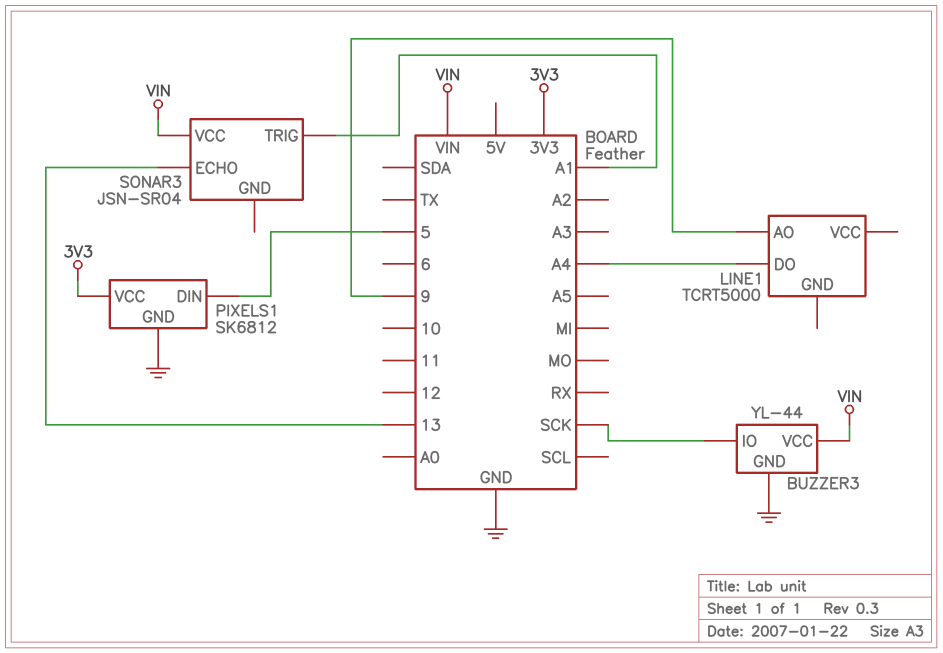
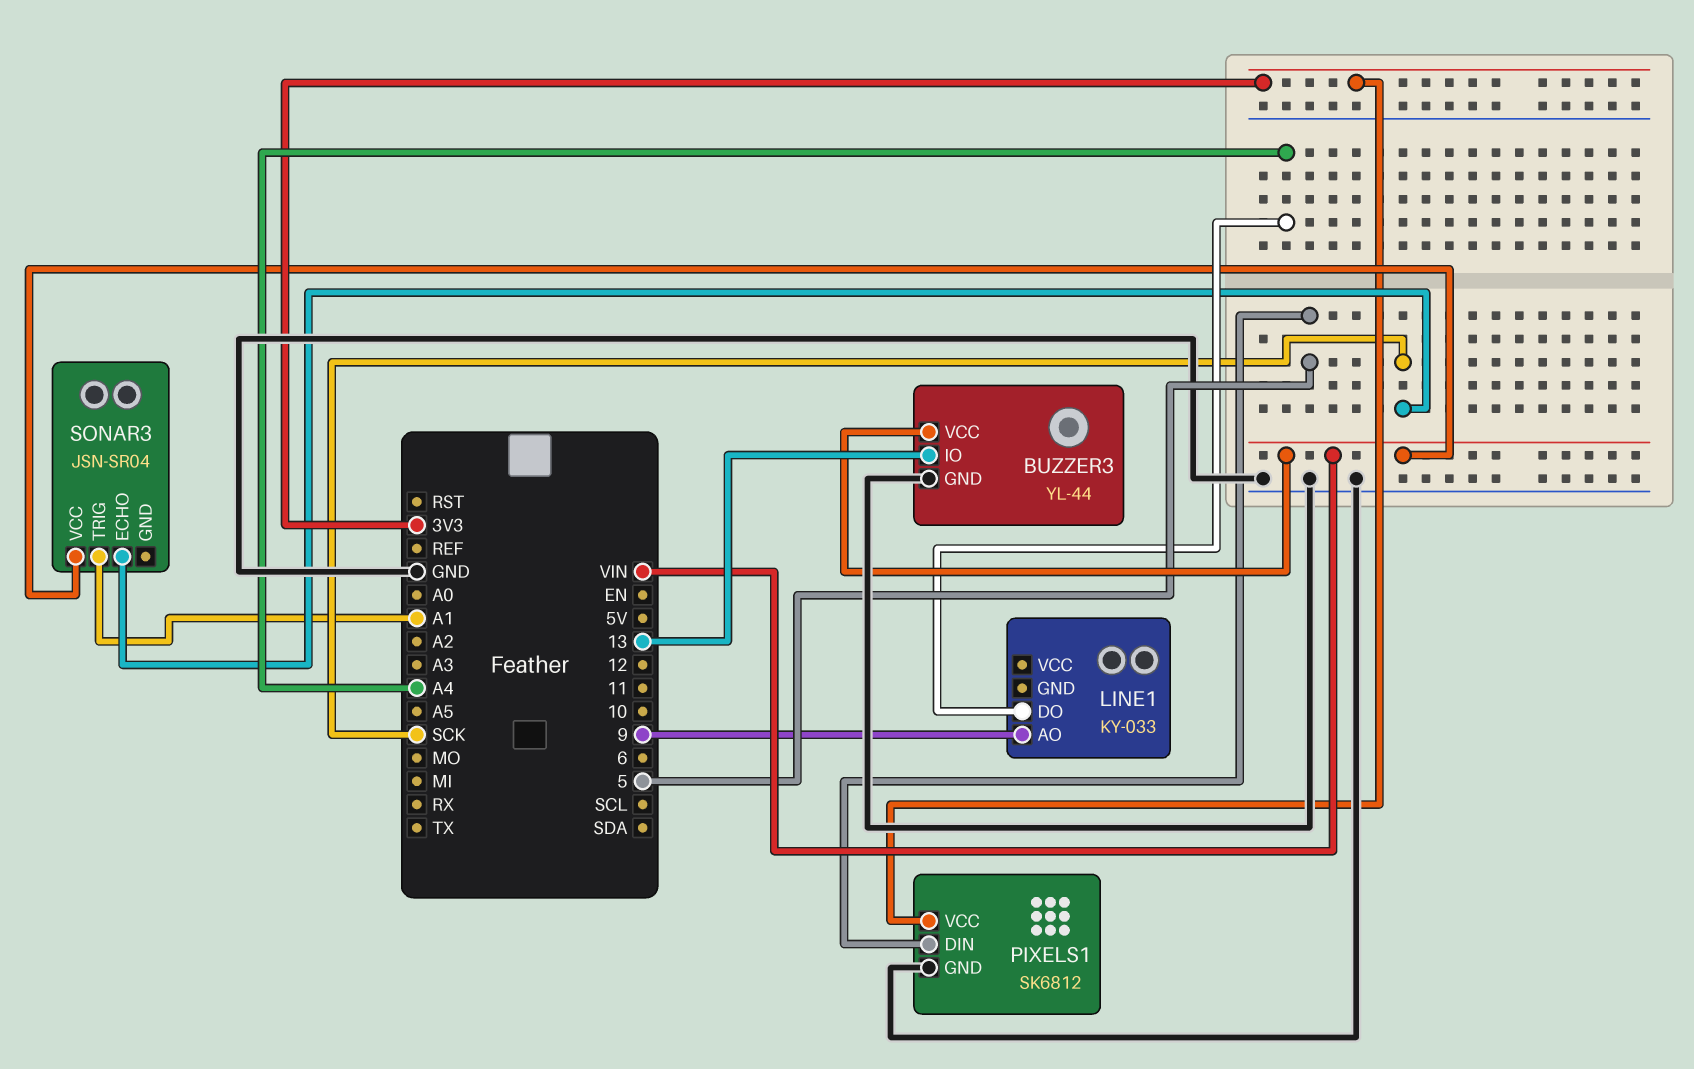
BUZZER3 pin IO: SCK -> 13
LINE1: TCRT5000 -> KY-033
SONAR3 pin ECHO: 13 -> SCK

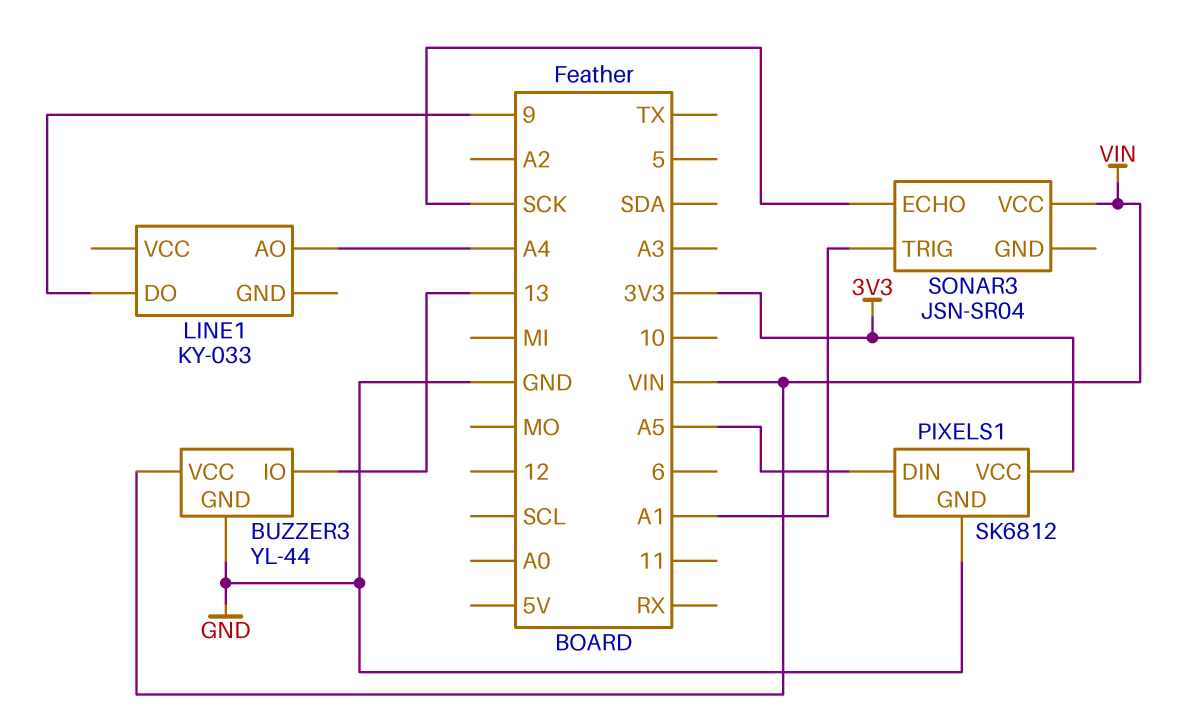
LINE1 pin AO: 9 -> A4
LINE1 pin DO: A4 -> 9
PIXELS1 pin DIN: 5 -> A5

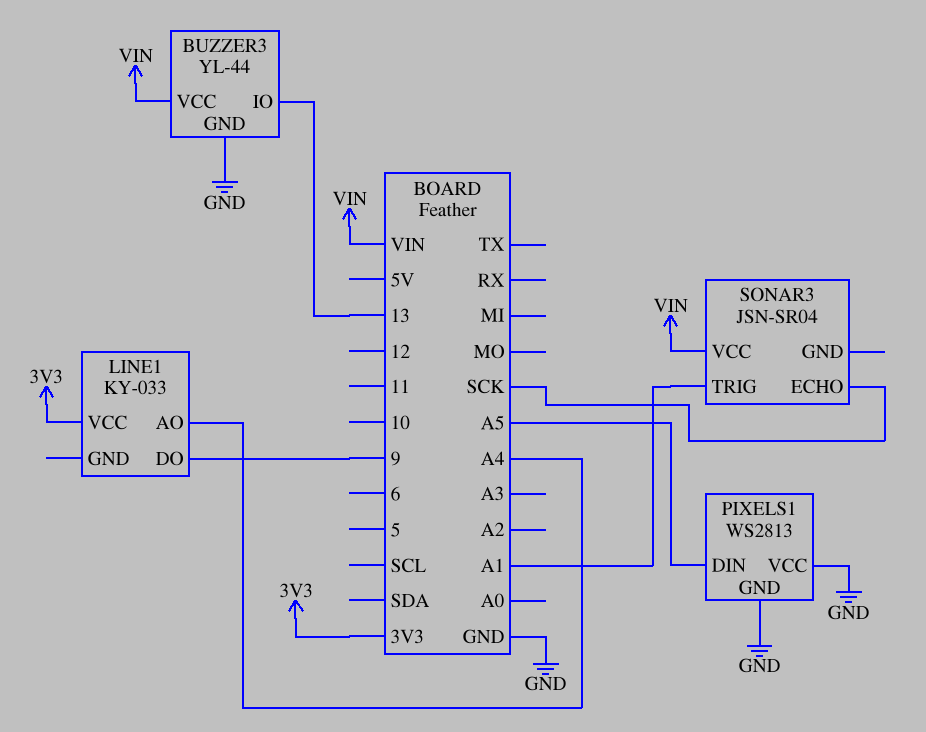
LINE1 pin VCC: none -> 3V3
PIXELS1: SK6812 -> WS2813
PIXELS1 pin VCC: 3V3 -> GND

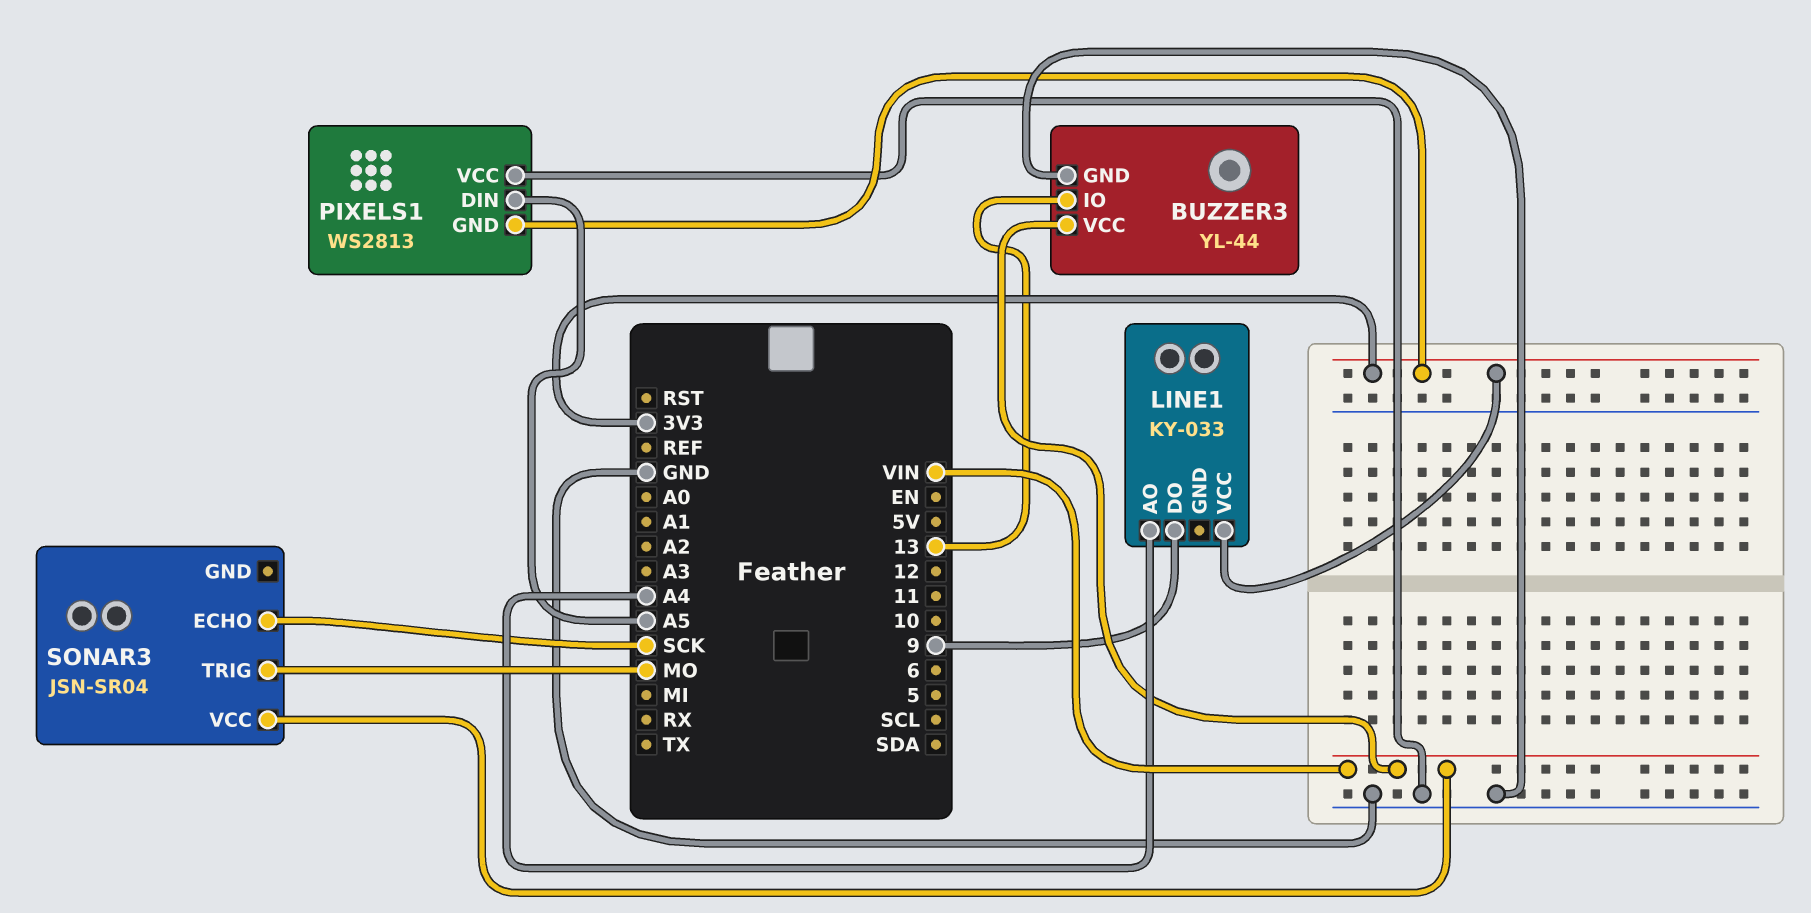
PIXELS1 pin GND: GND -> 3V3
SONAR3 pin TRIG: A1 -> MO

